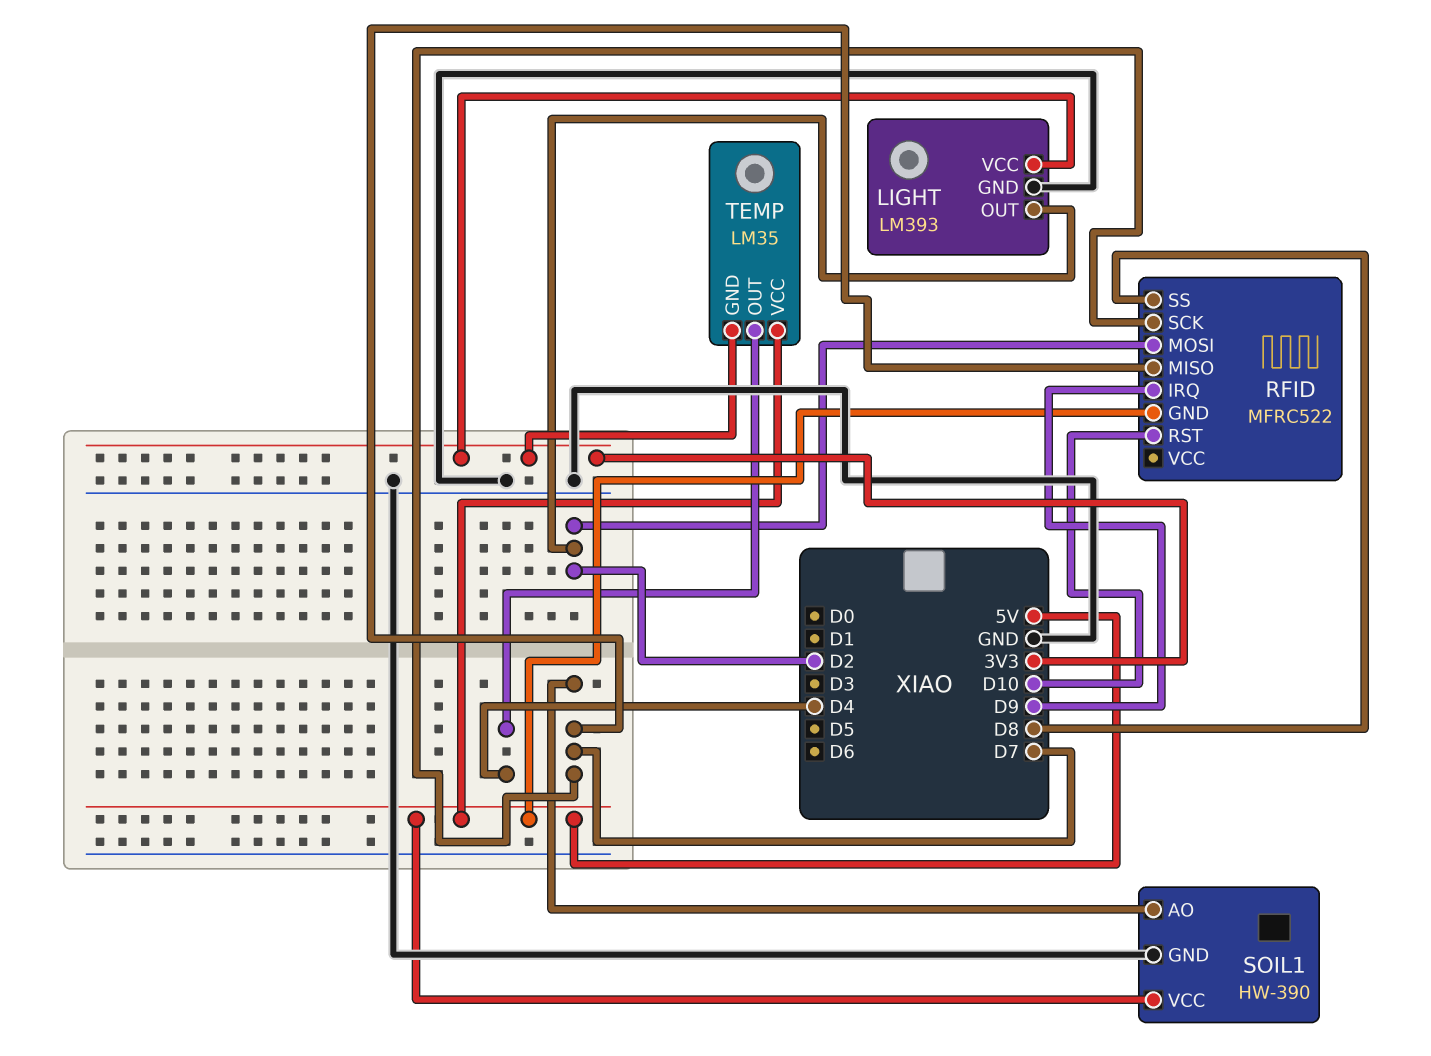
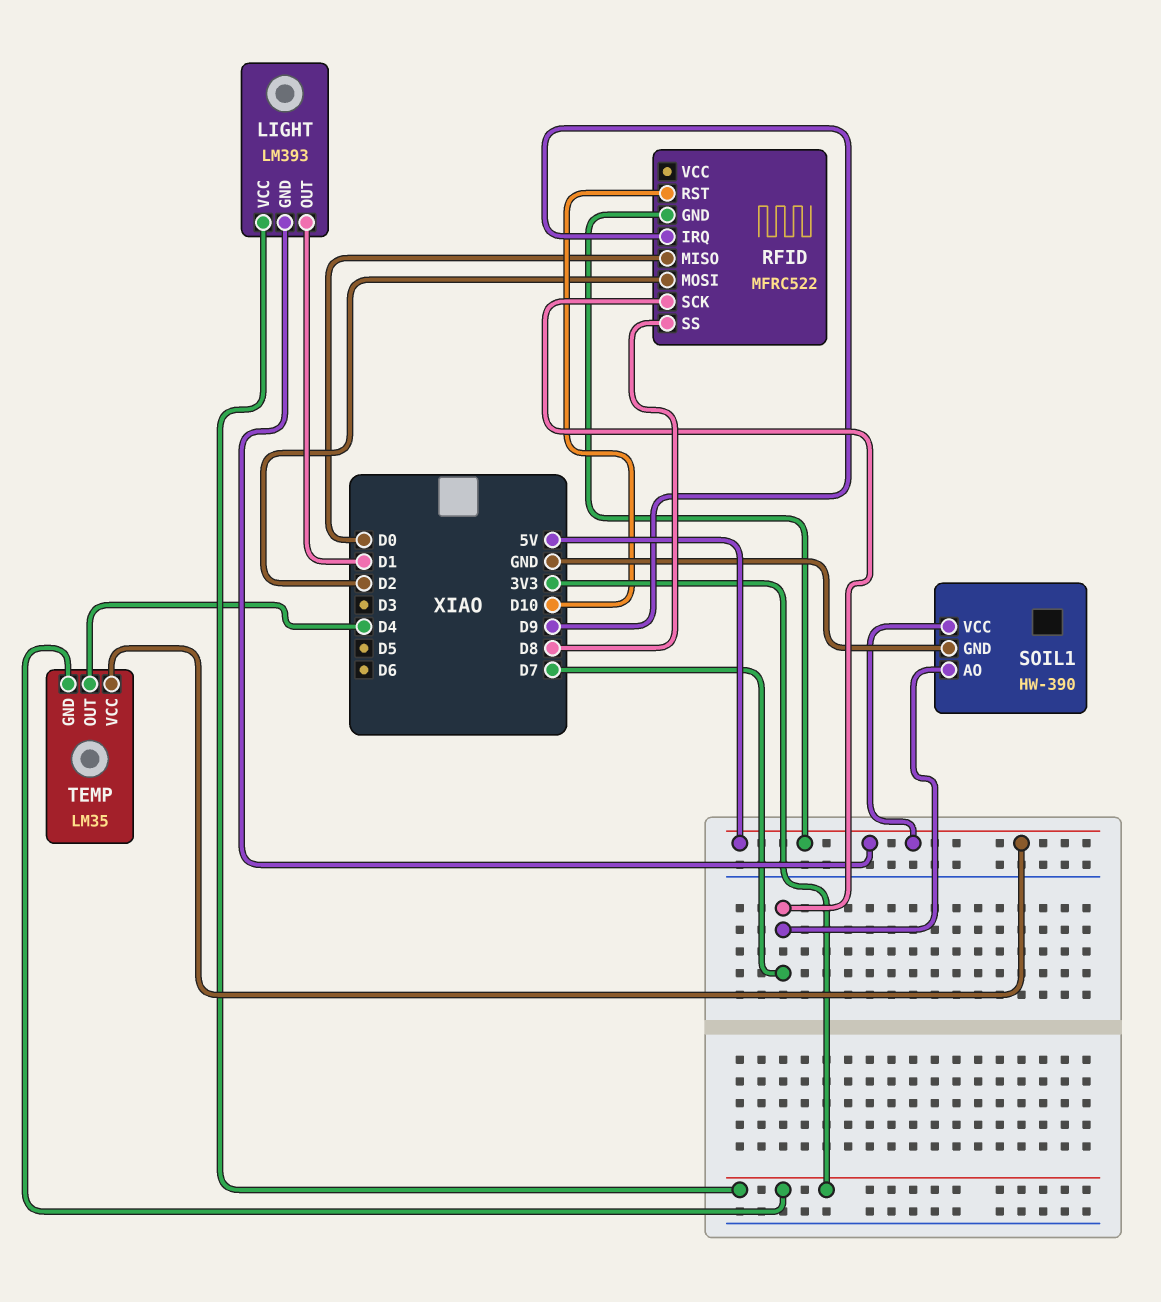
LIGHT pin GND: GND -> 5V
LIGHT pin OUT: D2 -> D1
RFID pin MISO: D7 -> D0

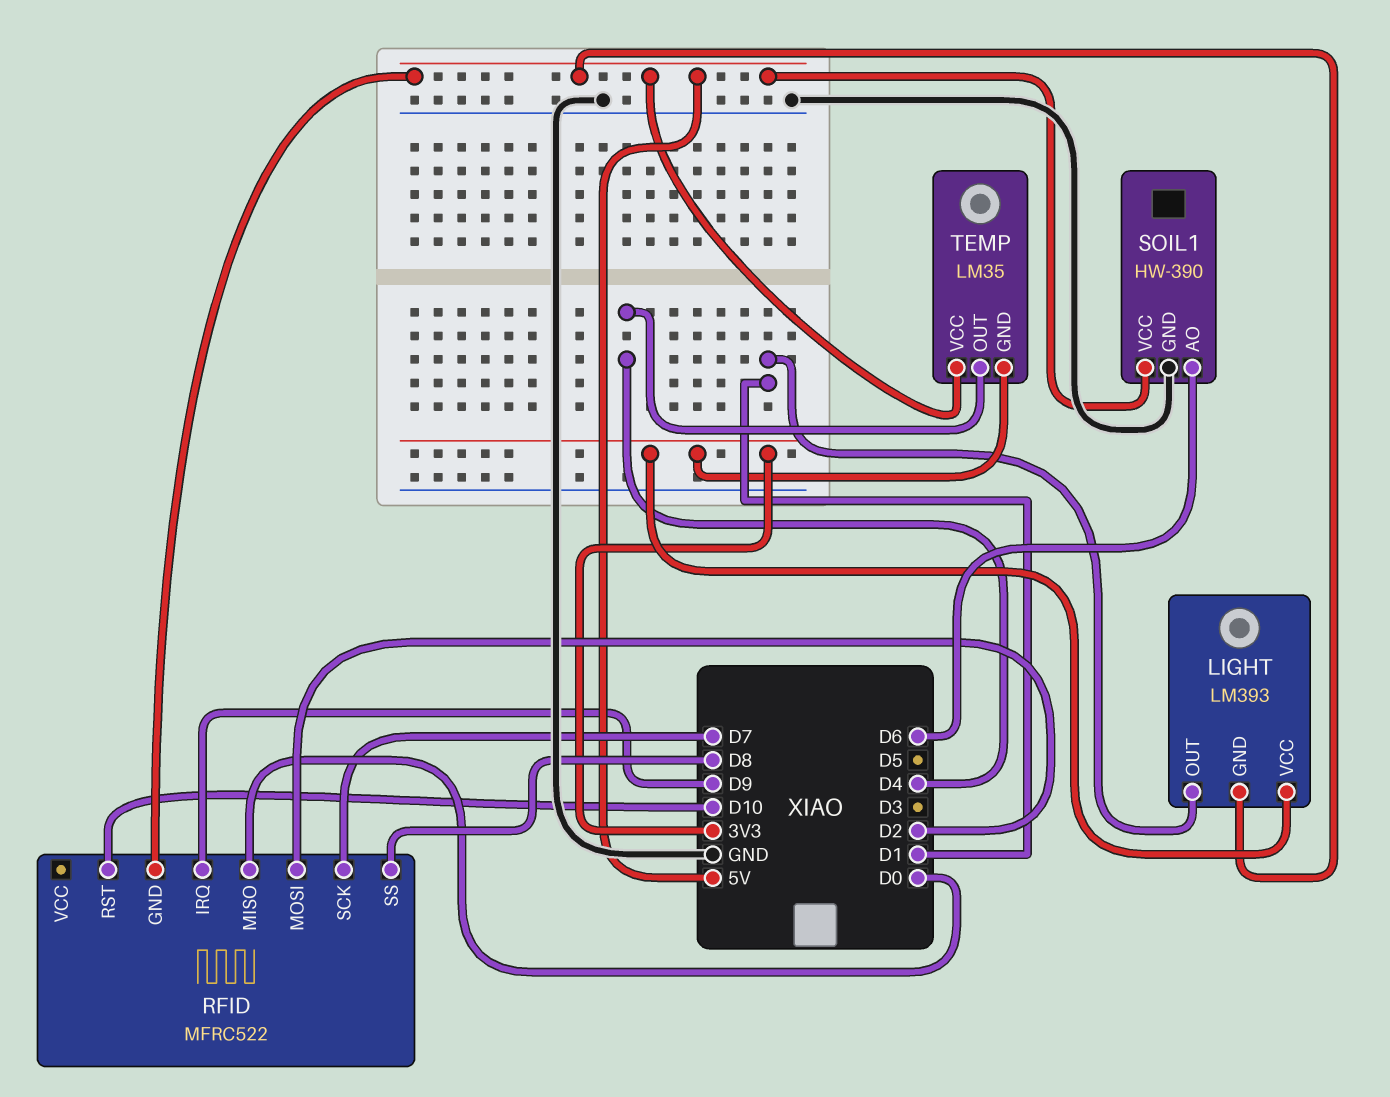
SOIL1 pin AO: D7 -> D6

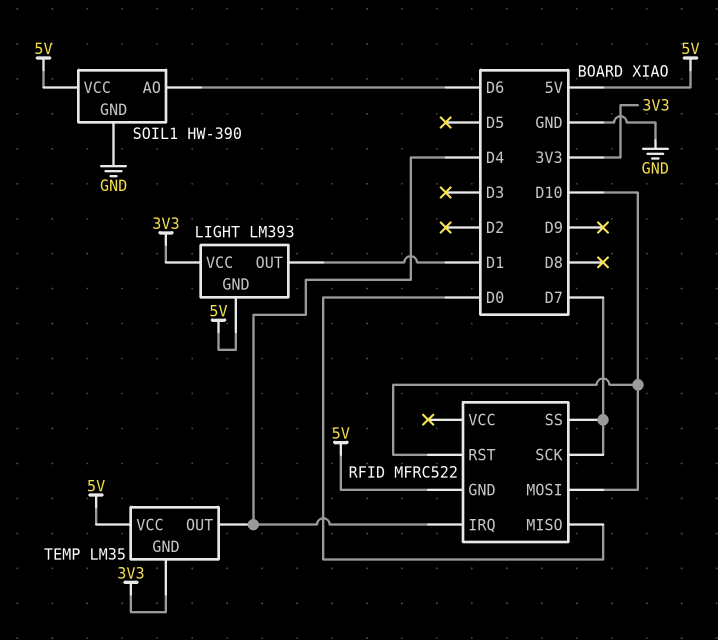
RFID pin IRQ: D9 -> D4
RFID pin MOSI: D2 -> D10
RFID pin SS: D8 -> D7

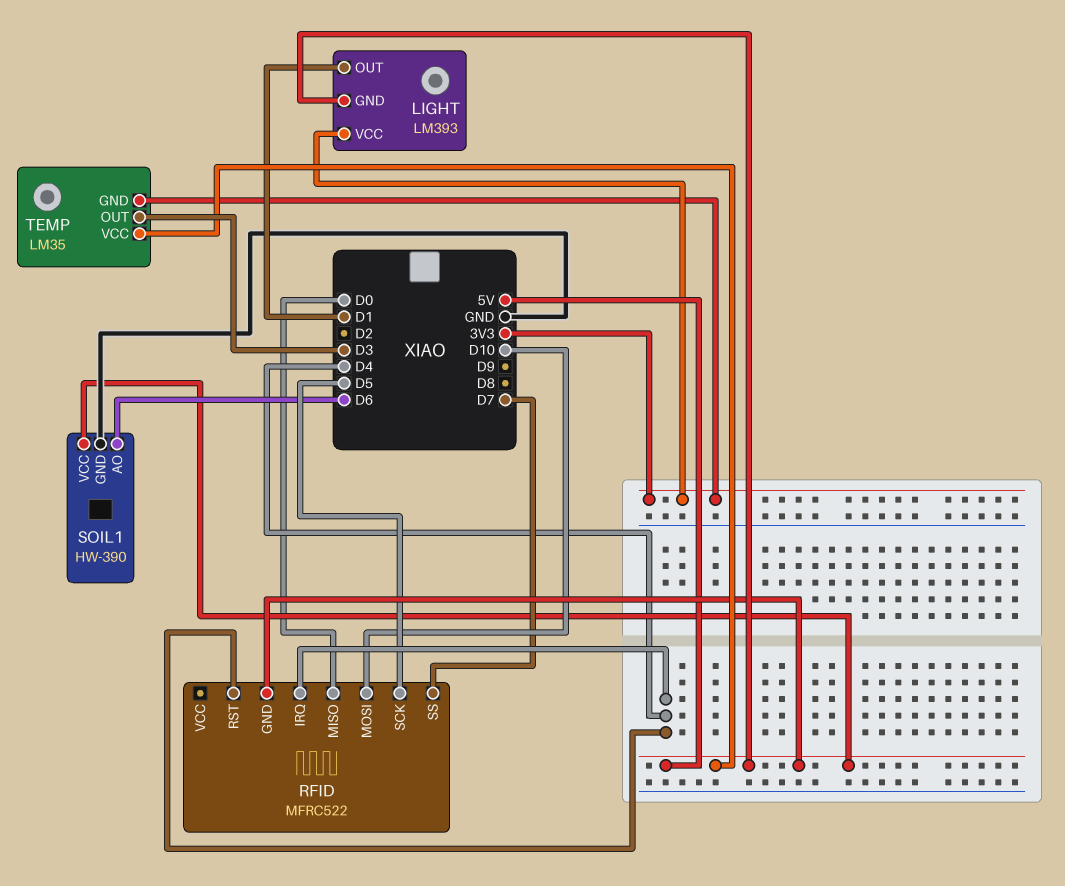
RFID pin RST: D10 -> D4
RFID pin SCK: D7 -> D5
TEMP pin OUT: D4 -> D3

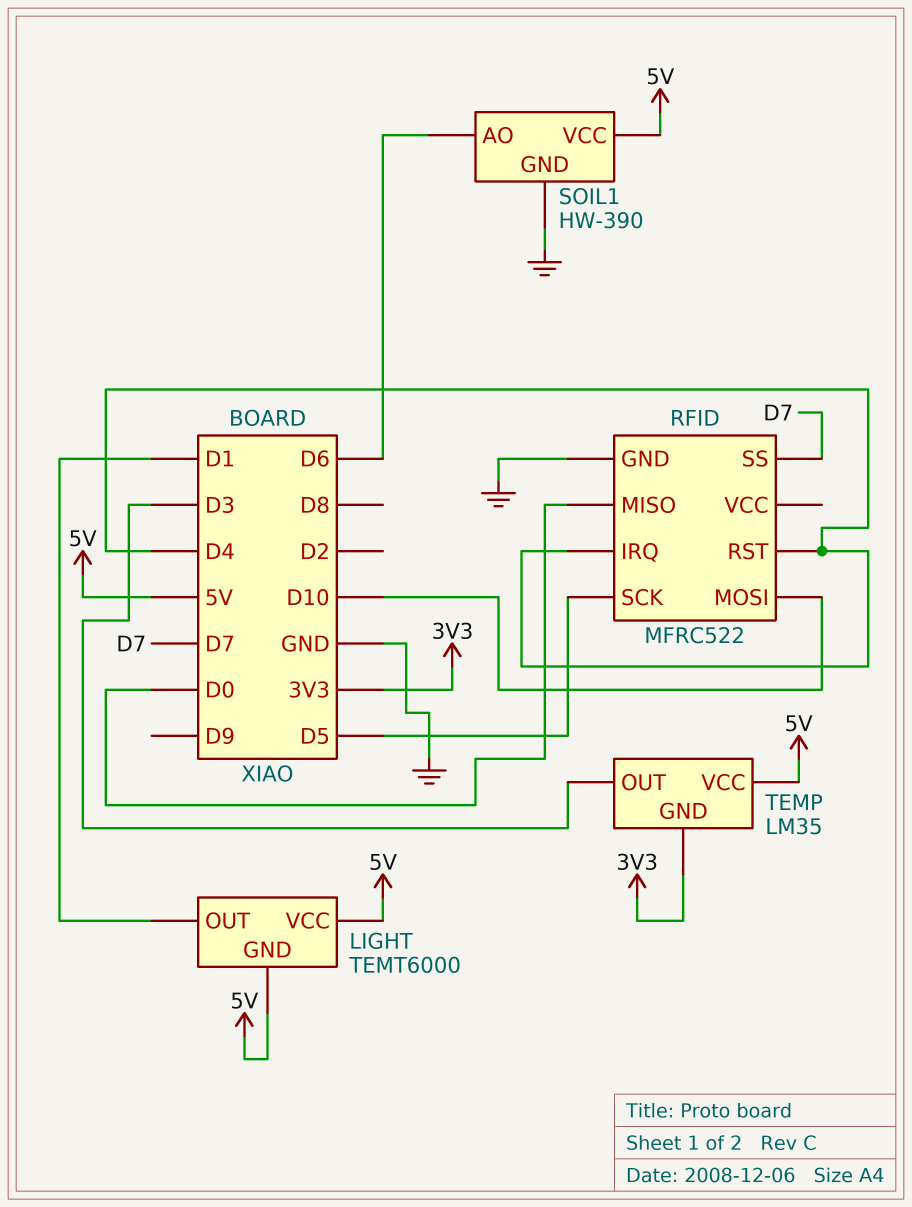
LIGHT: LM393 -> TEMT6000
LIGHT pin VCC: 3V3 -> 5V
RFID pin GND: 5V -> GND

